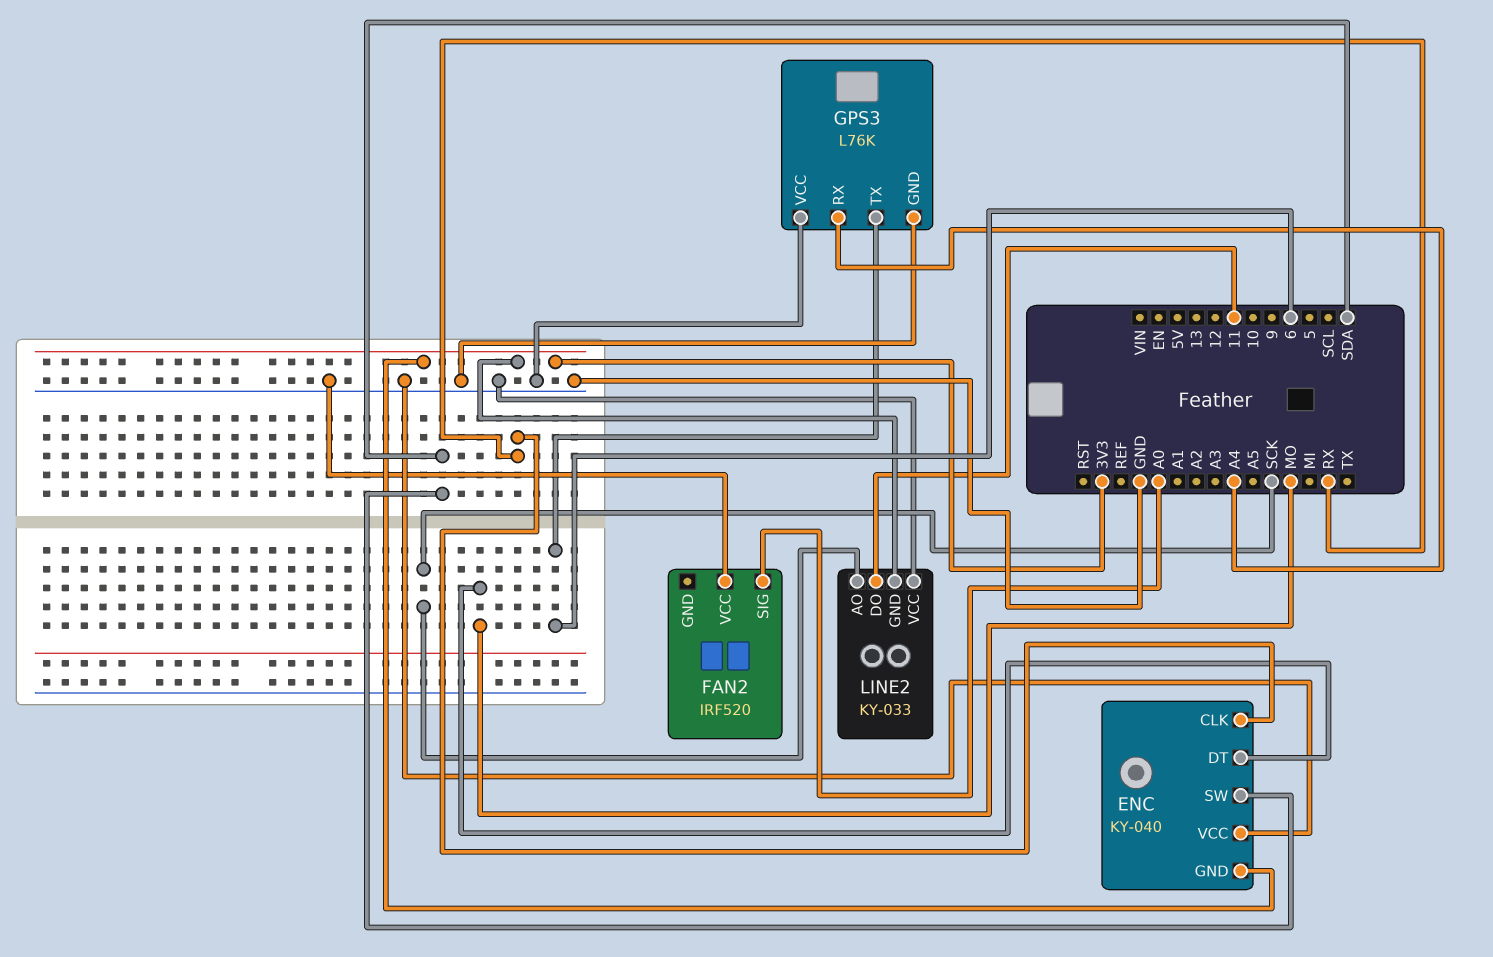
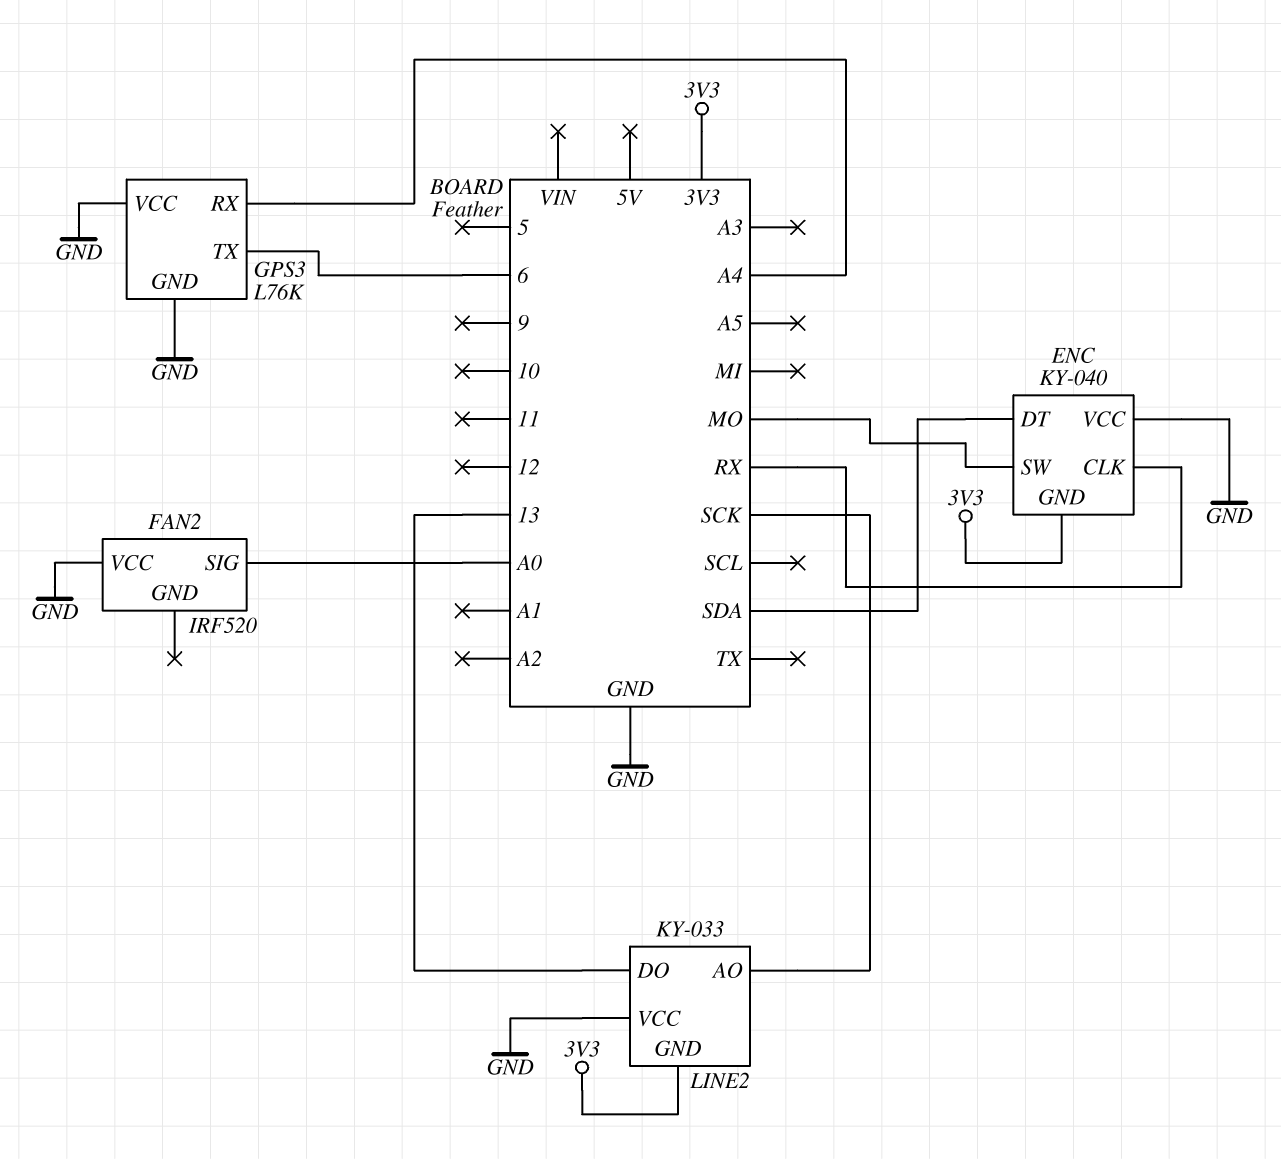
ENC pin DT: MO -> SDA
ENC pin SW: SDA -> MO
LINE2 pin DO: 11 -> 13

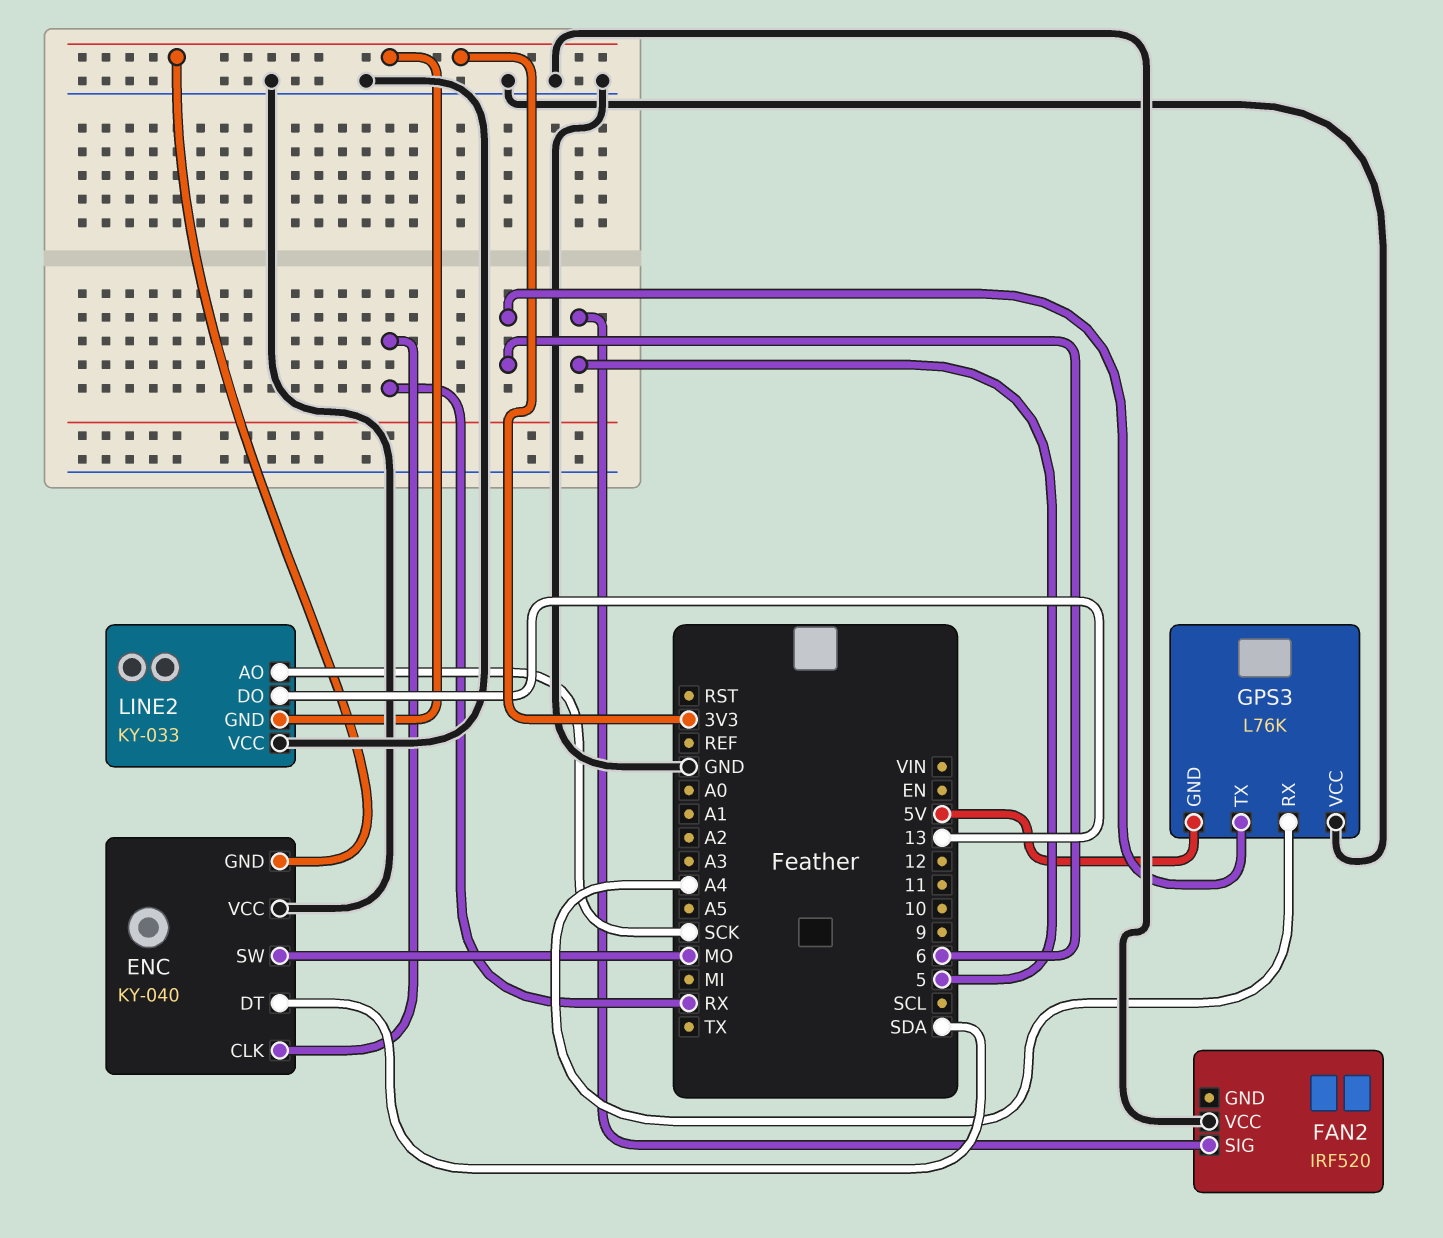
FAN2 pin SIG: A0 -> 5
GPS3 pin GND: GND -> 5V

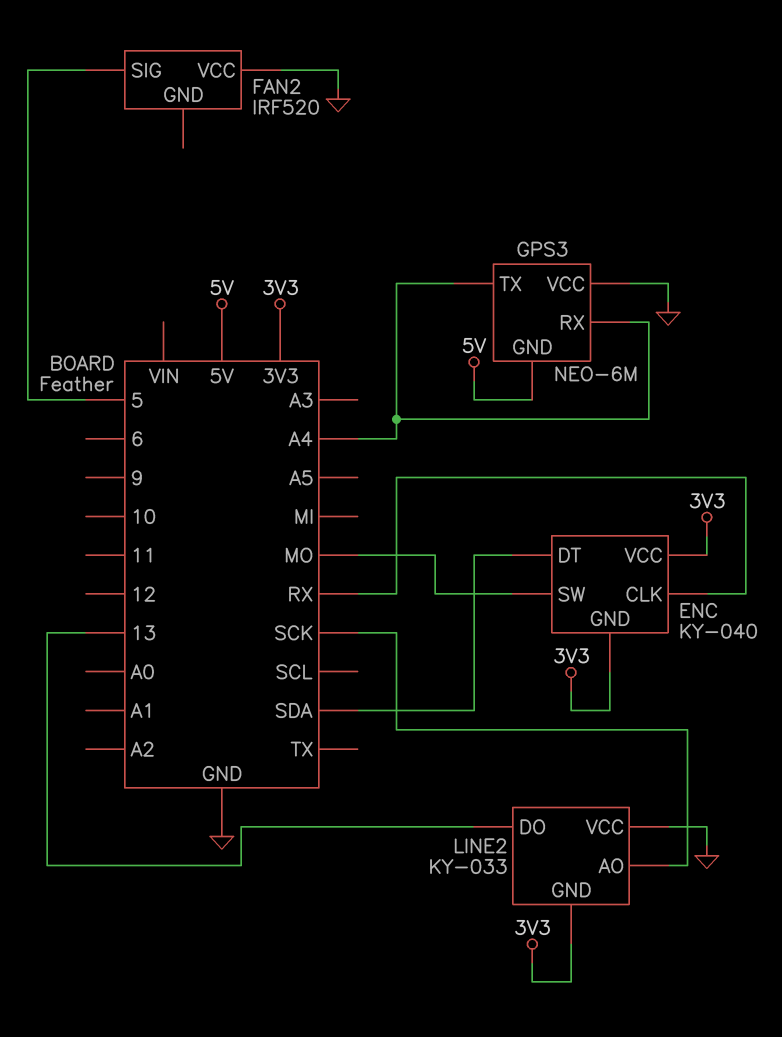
ENC pin VCC: GND -> 3V3
GPS3: L76K -> NEO-6M
GPS3 pin TX: 6 -> A4

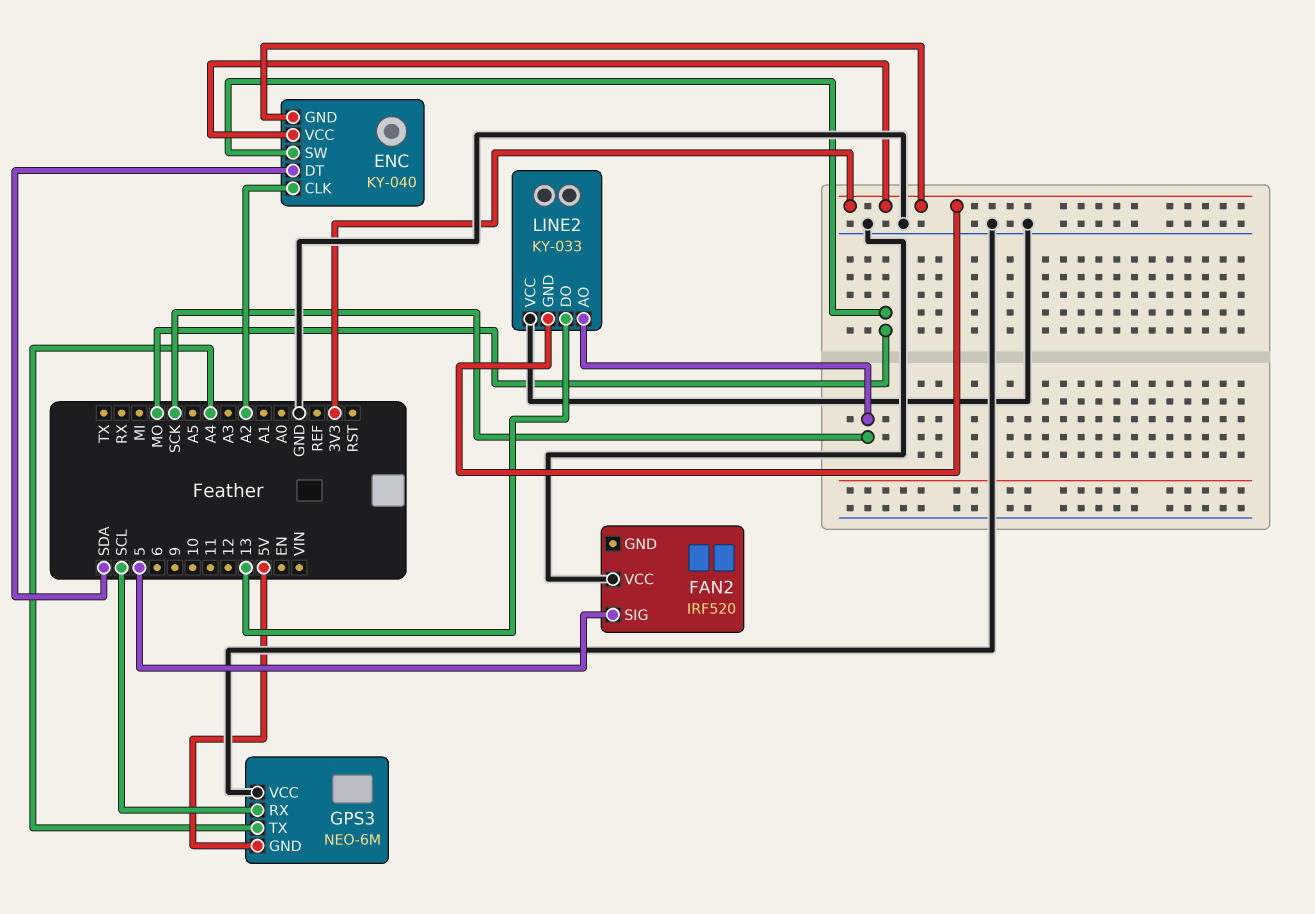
ENC pin CLK: RX -> A2
GPS3 pin RX: A4 -> SCL

